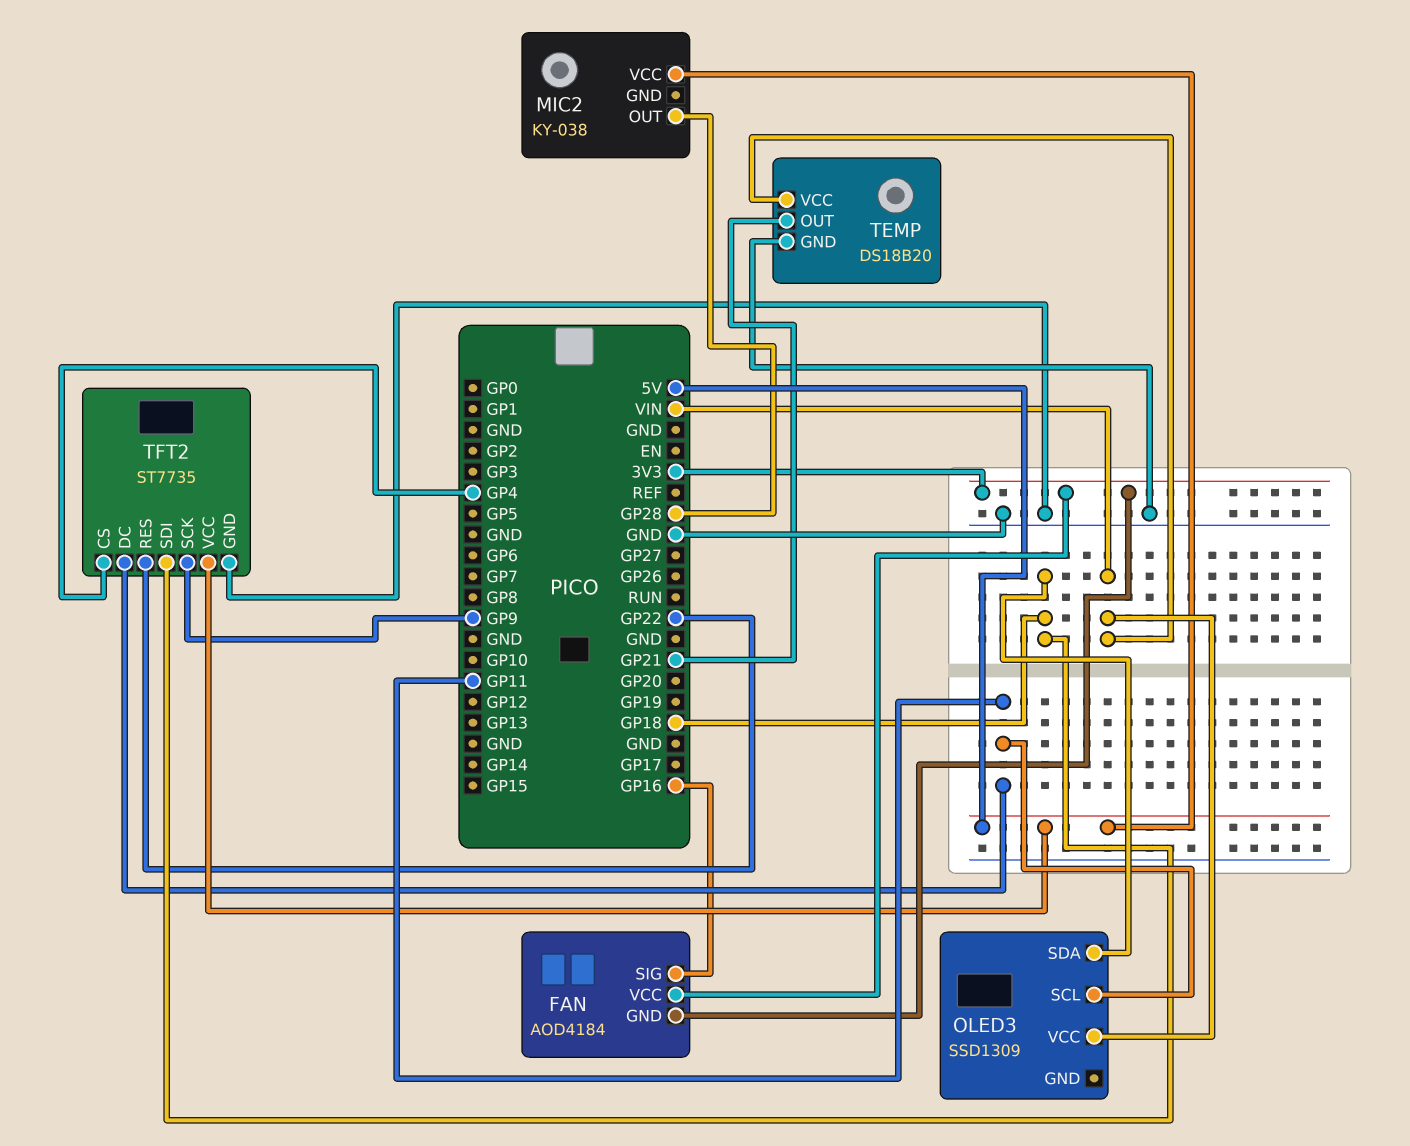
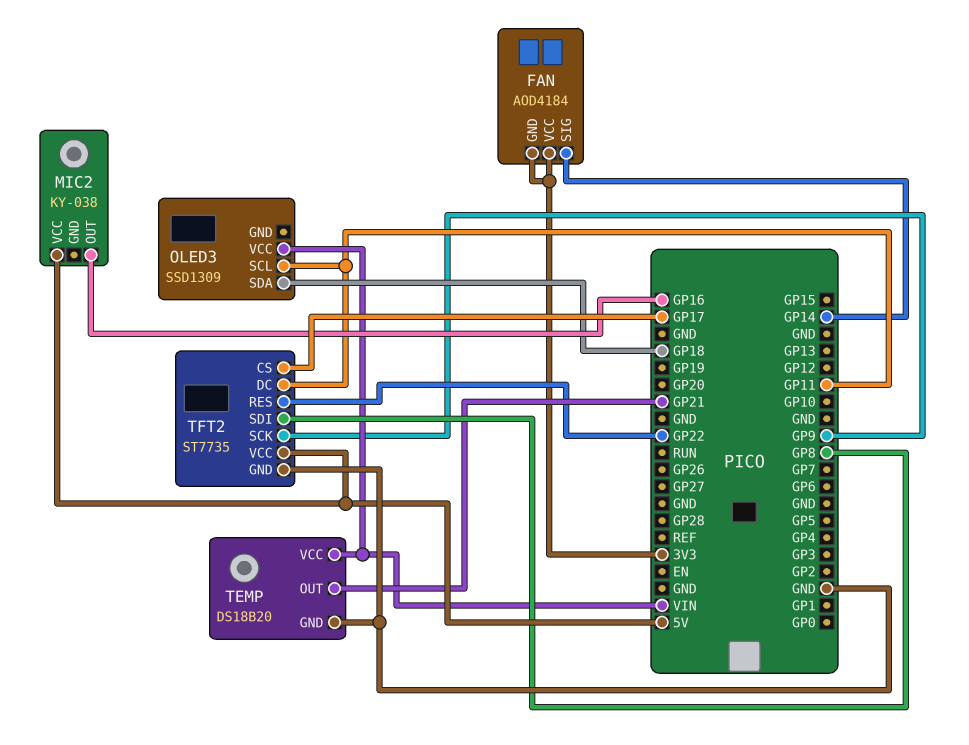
FAN pin SIG: GP16 -> GP14
MIC2 pin OUT: GP28 -> GP16
TFT2 pin CS: GP4 -> GP17
TFT2 pin SDI: GP18 -> GP8

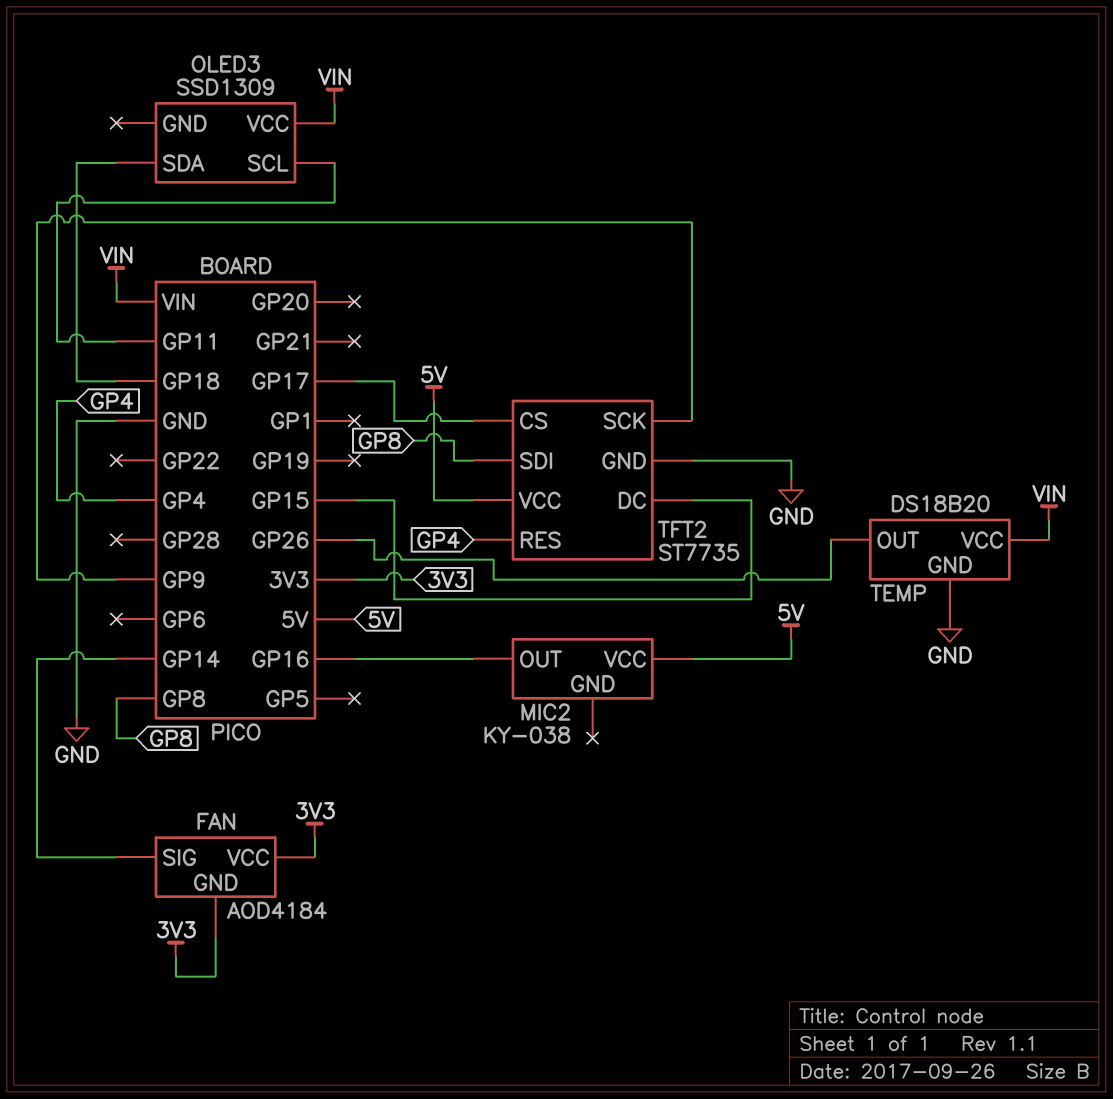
TEMP pin OUT: GP21 -> GP26
TFT2 pin DC: GP11 -> GP15
TFT2 pin RES: GP22 -> GP4

